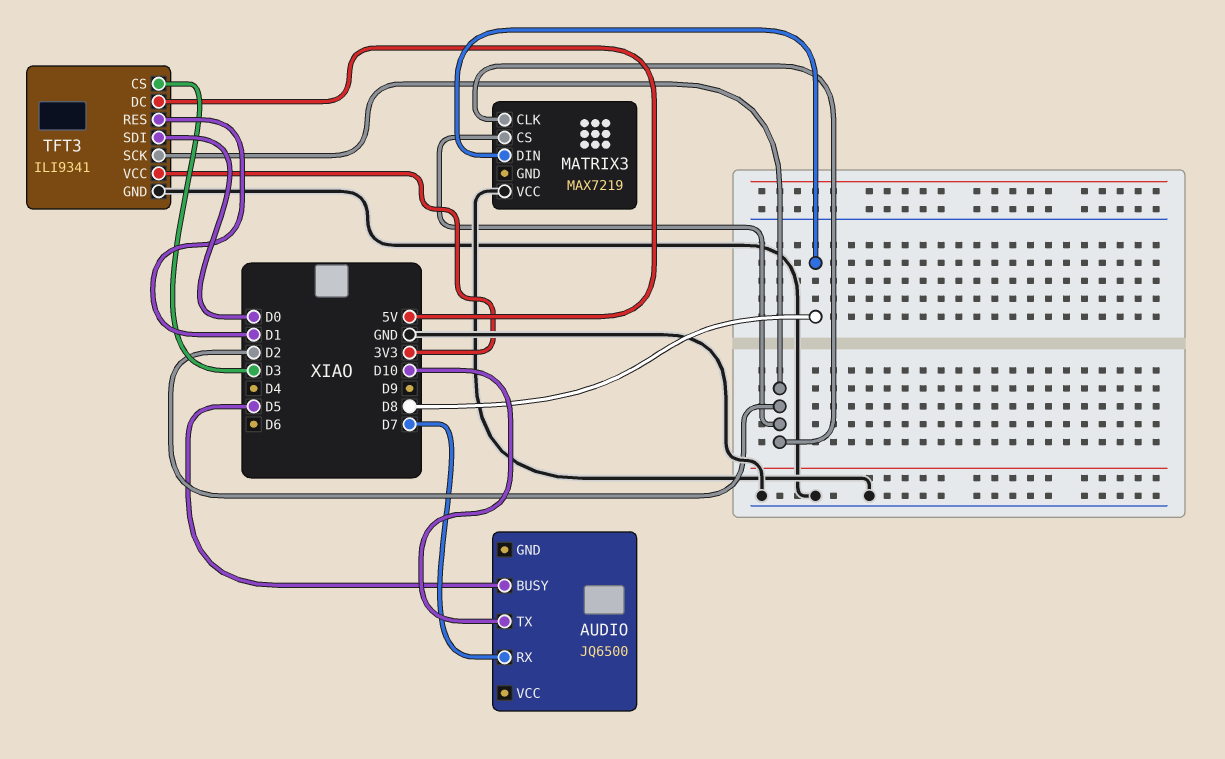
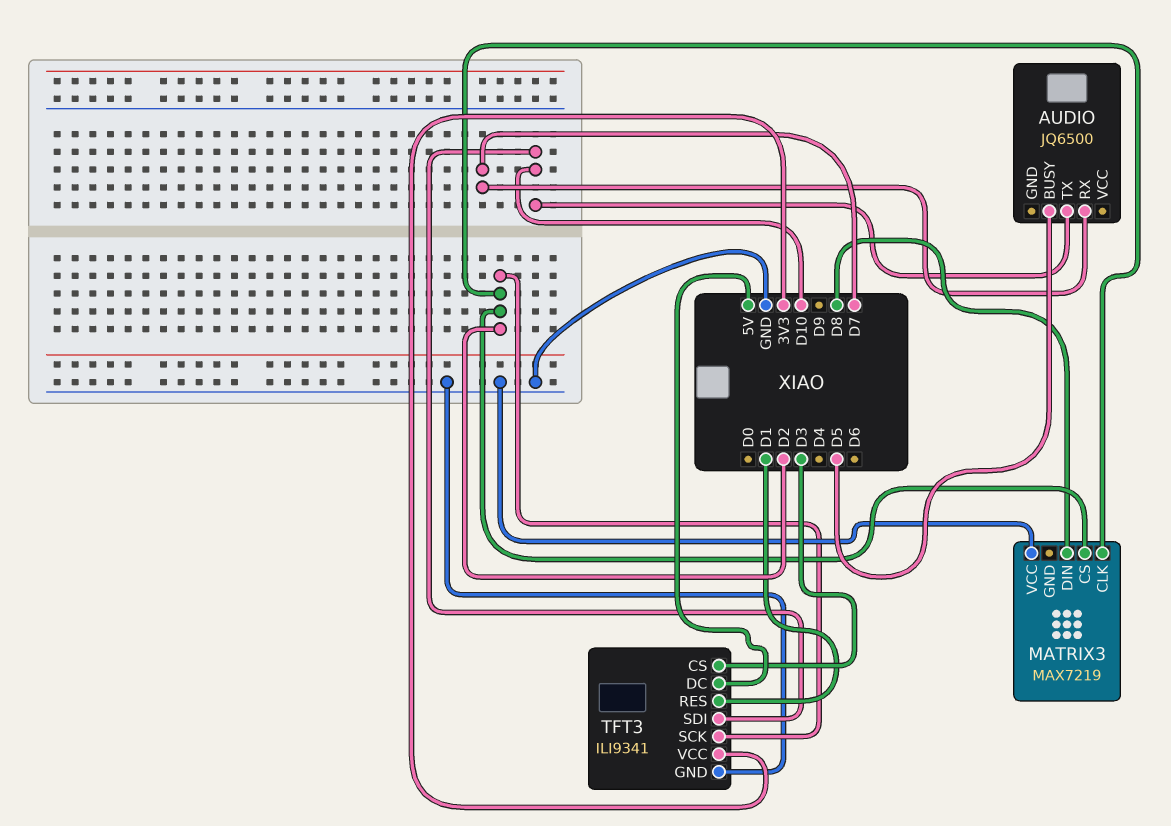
TFT3 pin SDI: D0 -> D10

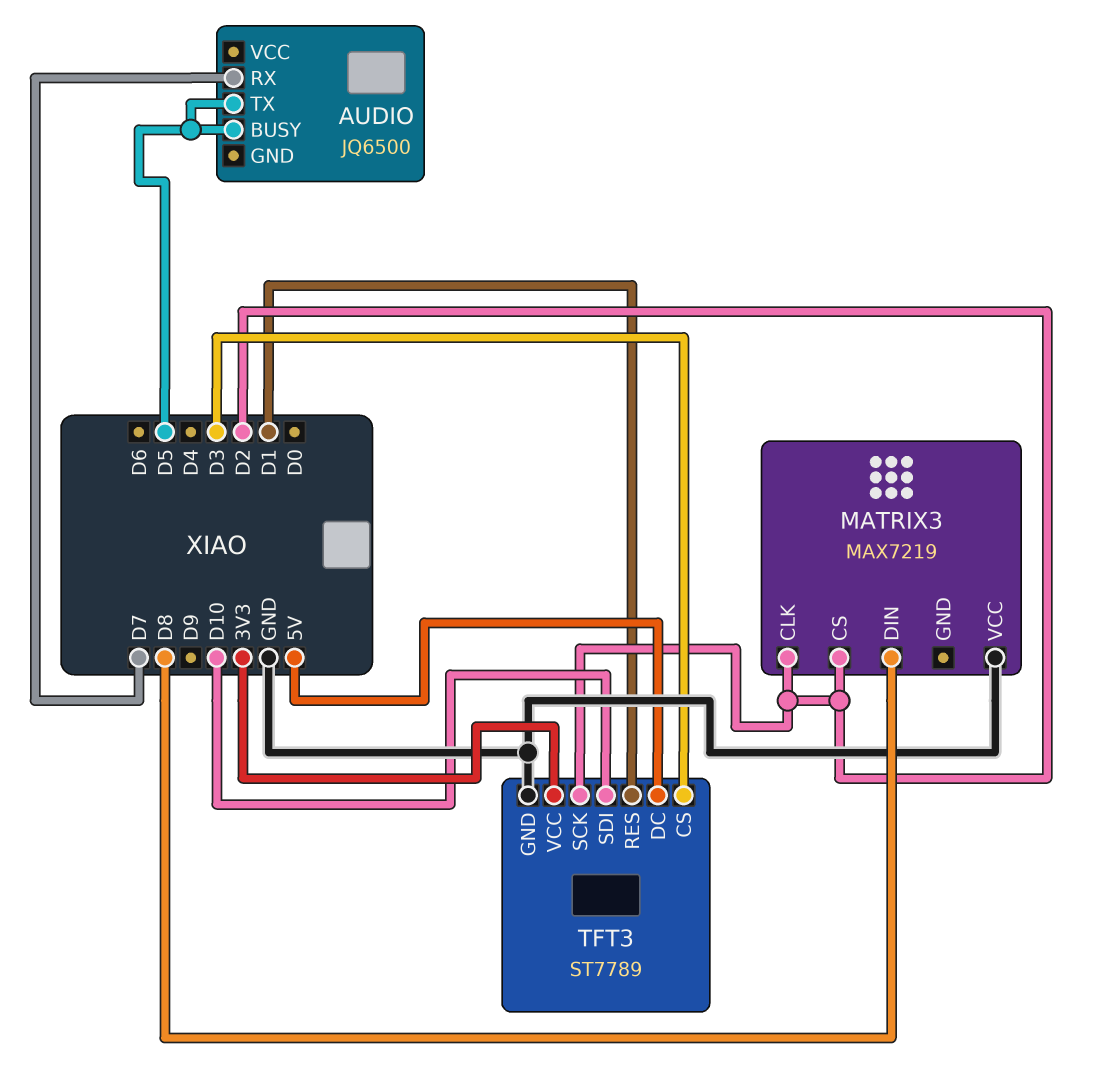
AUDIO pin TX: D10 -> D5
TFT3: ILI9341 -> ST7789

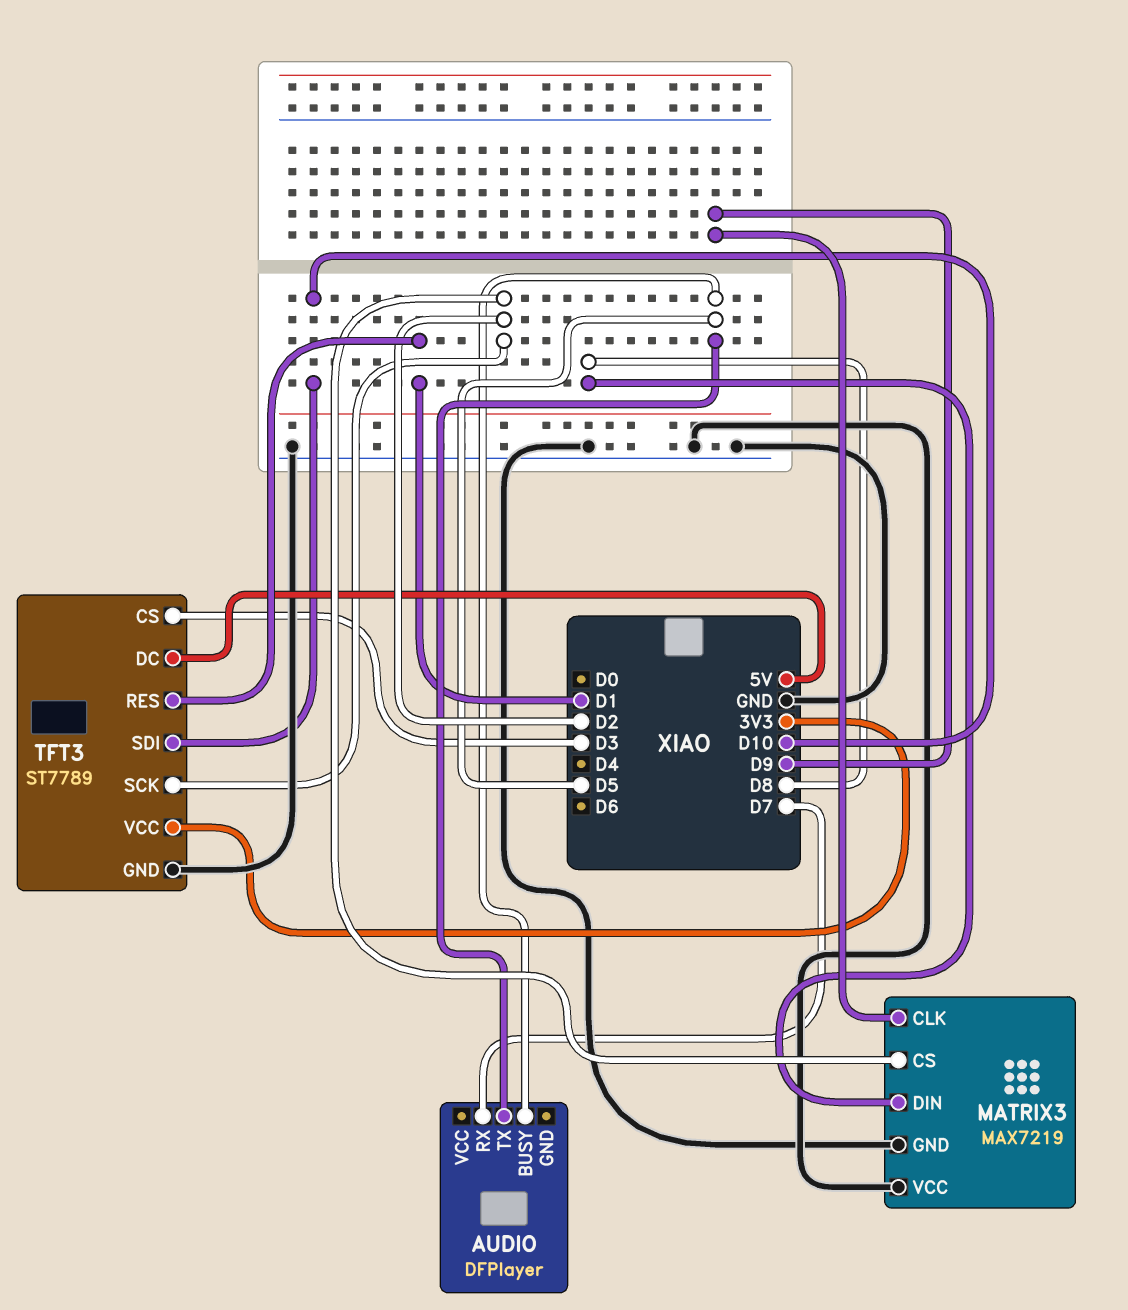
AUDIO: JQ6500 -> DFPlayer
MATRIX3 pin CLK: D2 -> D9
MATRIX3 pin GND: none -> GND

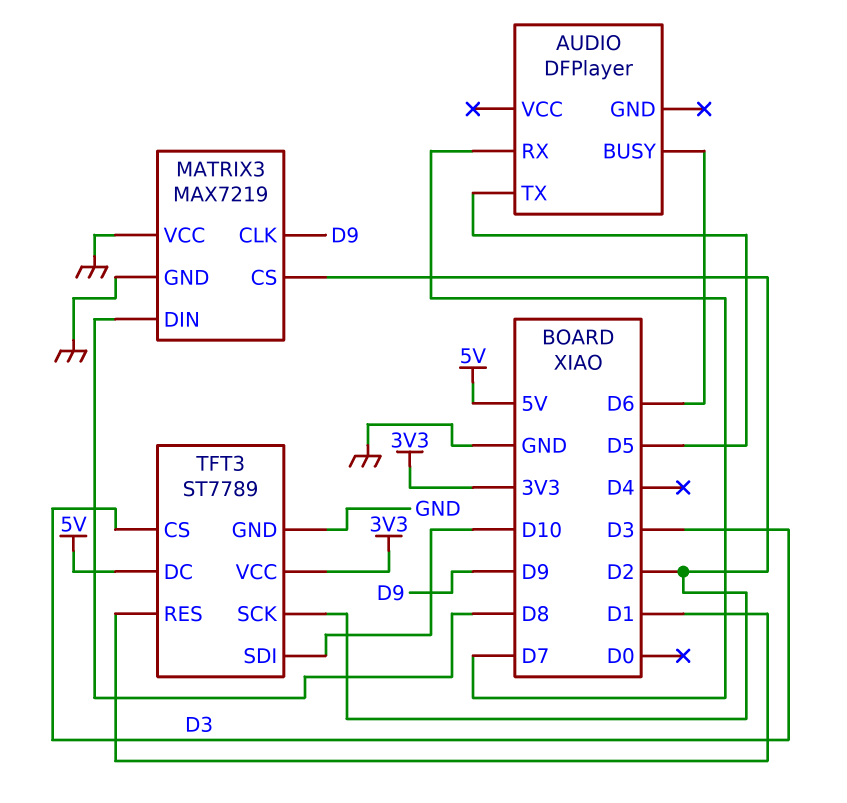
AUDIO pin BUSY: D5 -> D6

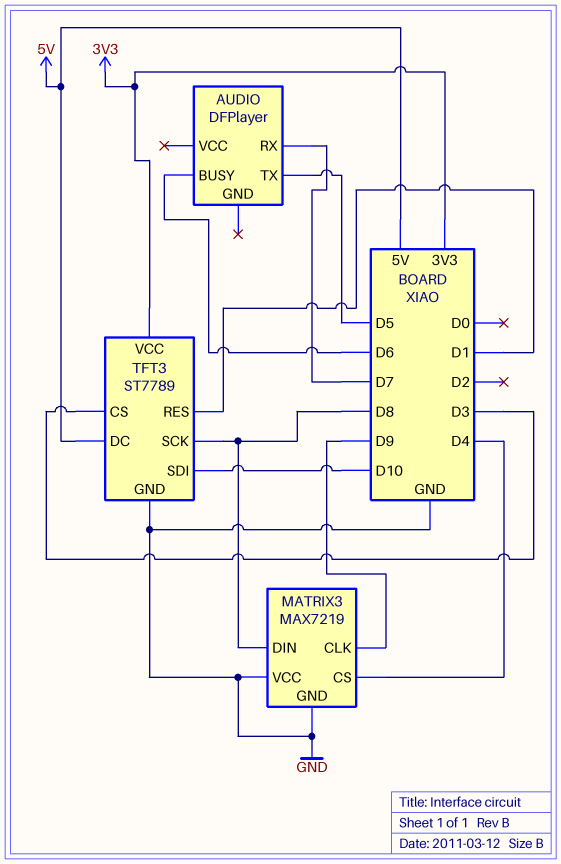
MATRIX3 pin CS: D2 -> D4
TFT3 pin SCK: D2 -> D8

